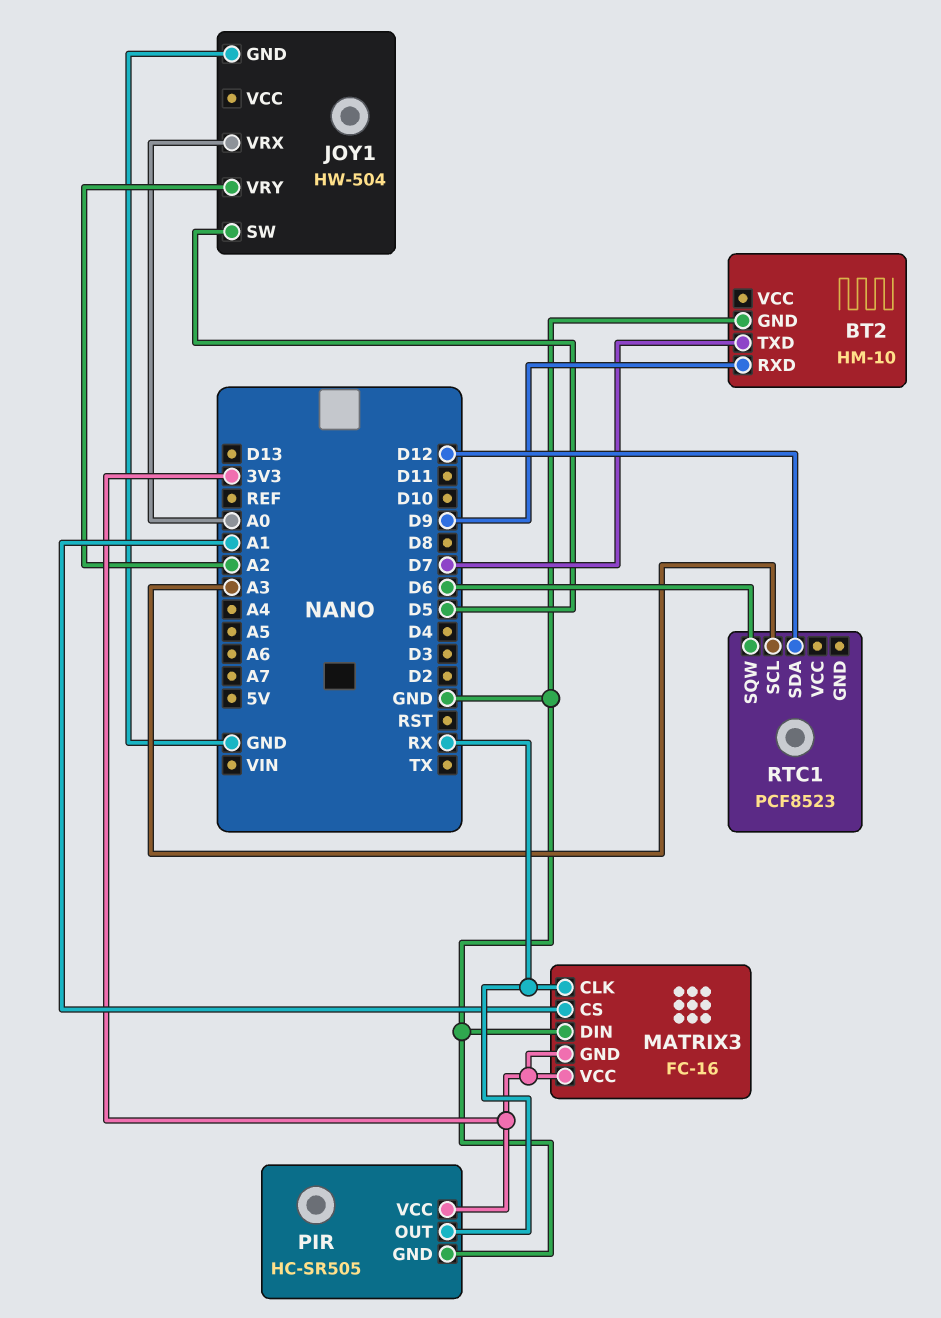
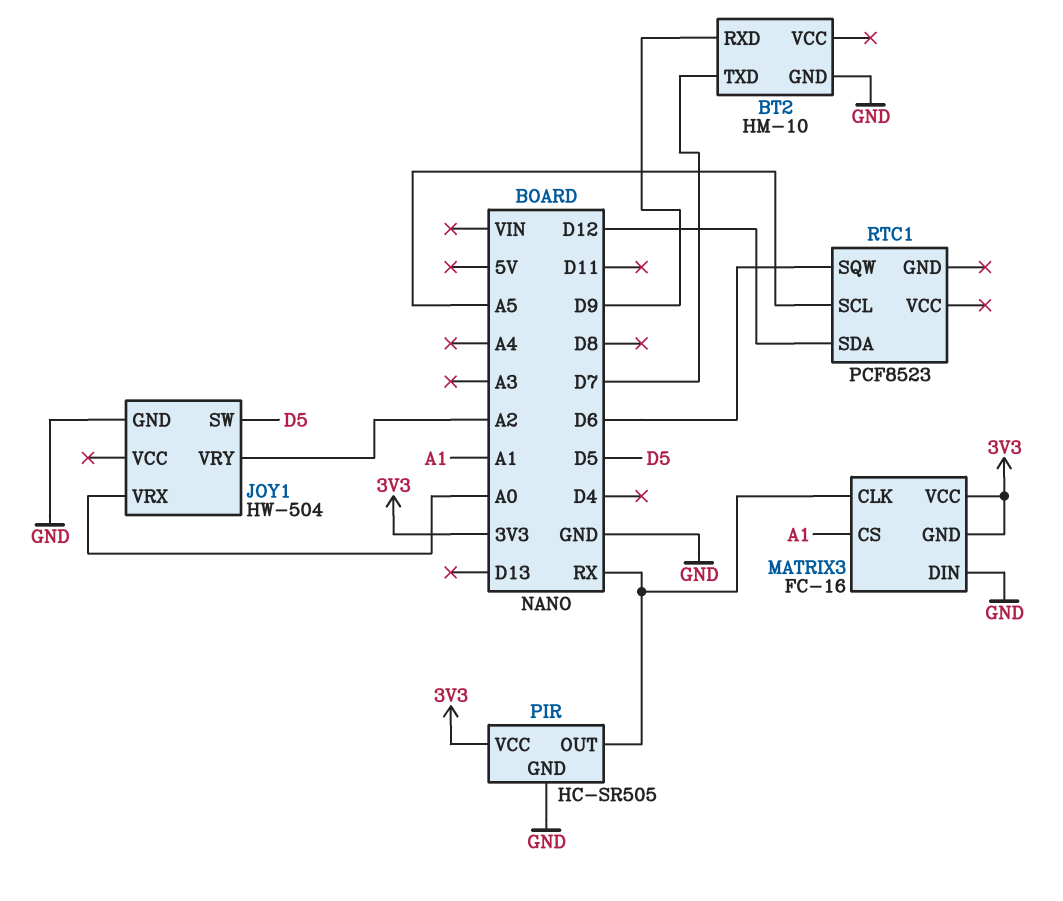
RTC1 pin SCL: A3 -> A5

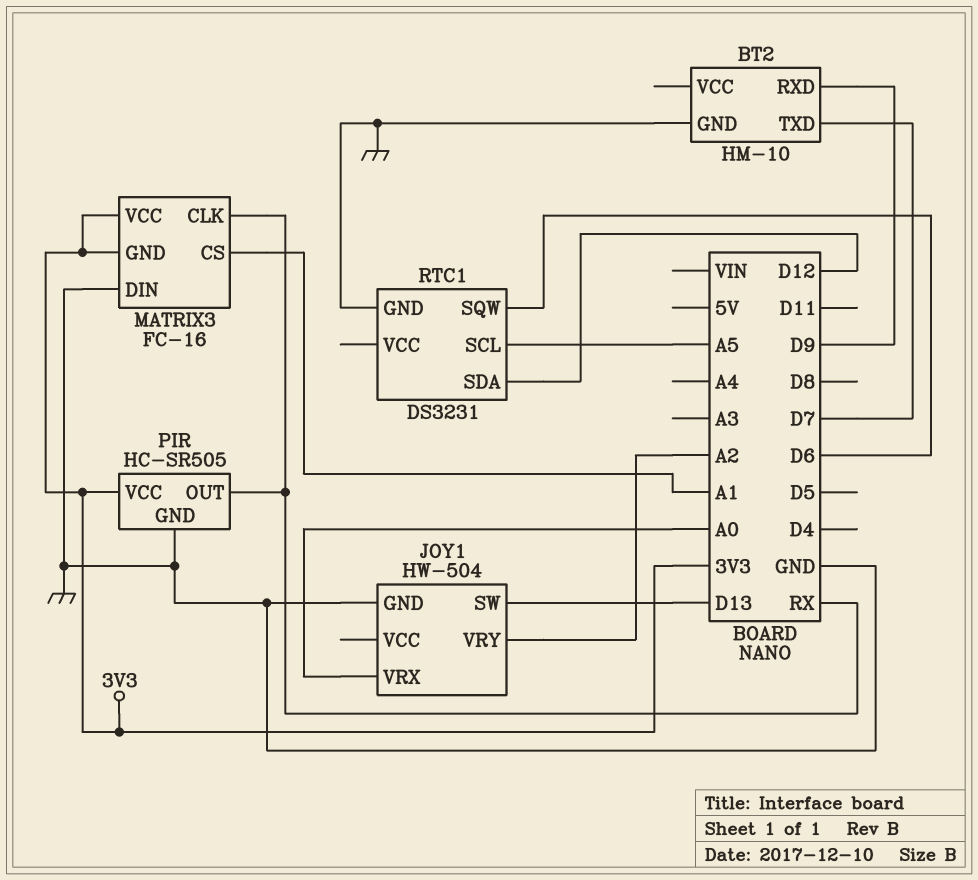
JOY1 pin SW: D5 -> D13
RTC1: PCF8523 -> DS3231
RTC1 pin GND: none -> GND

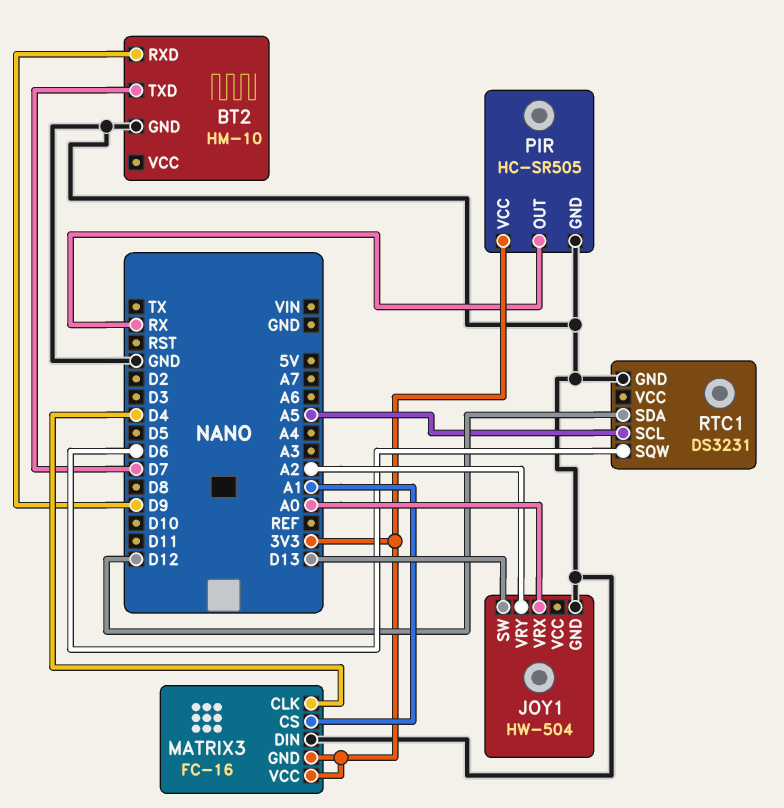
MATRIX3 pin CLK: RX -> D4

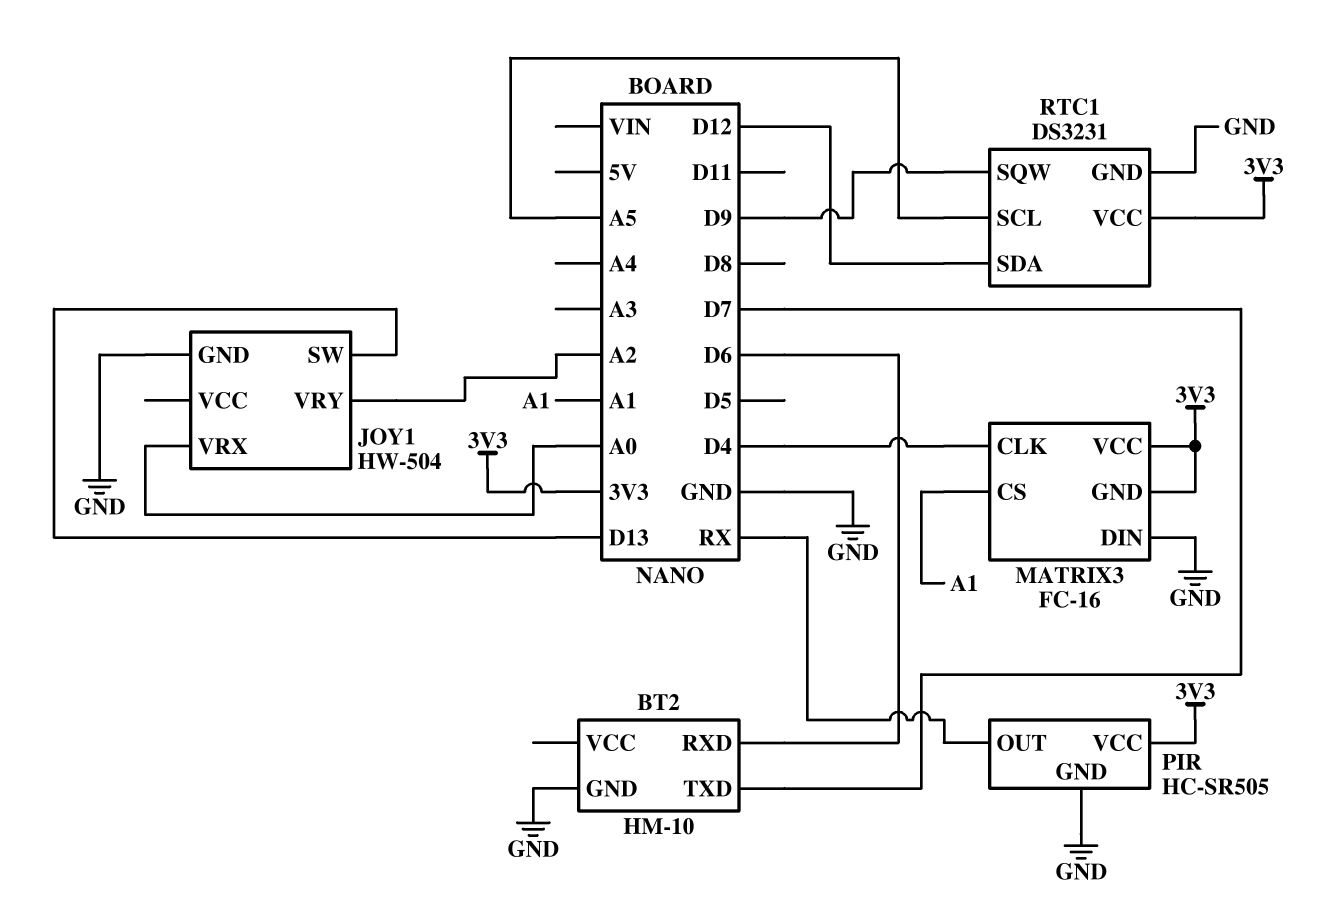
BT2 pin RXD: D9 -> D6
RTC1 pin SQW: D6 -> D9
RTC1 pin VCC: none -> 3V3

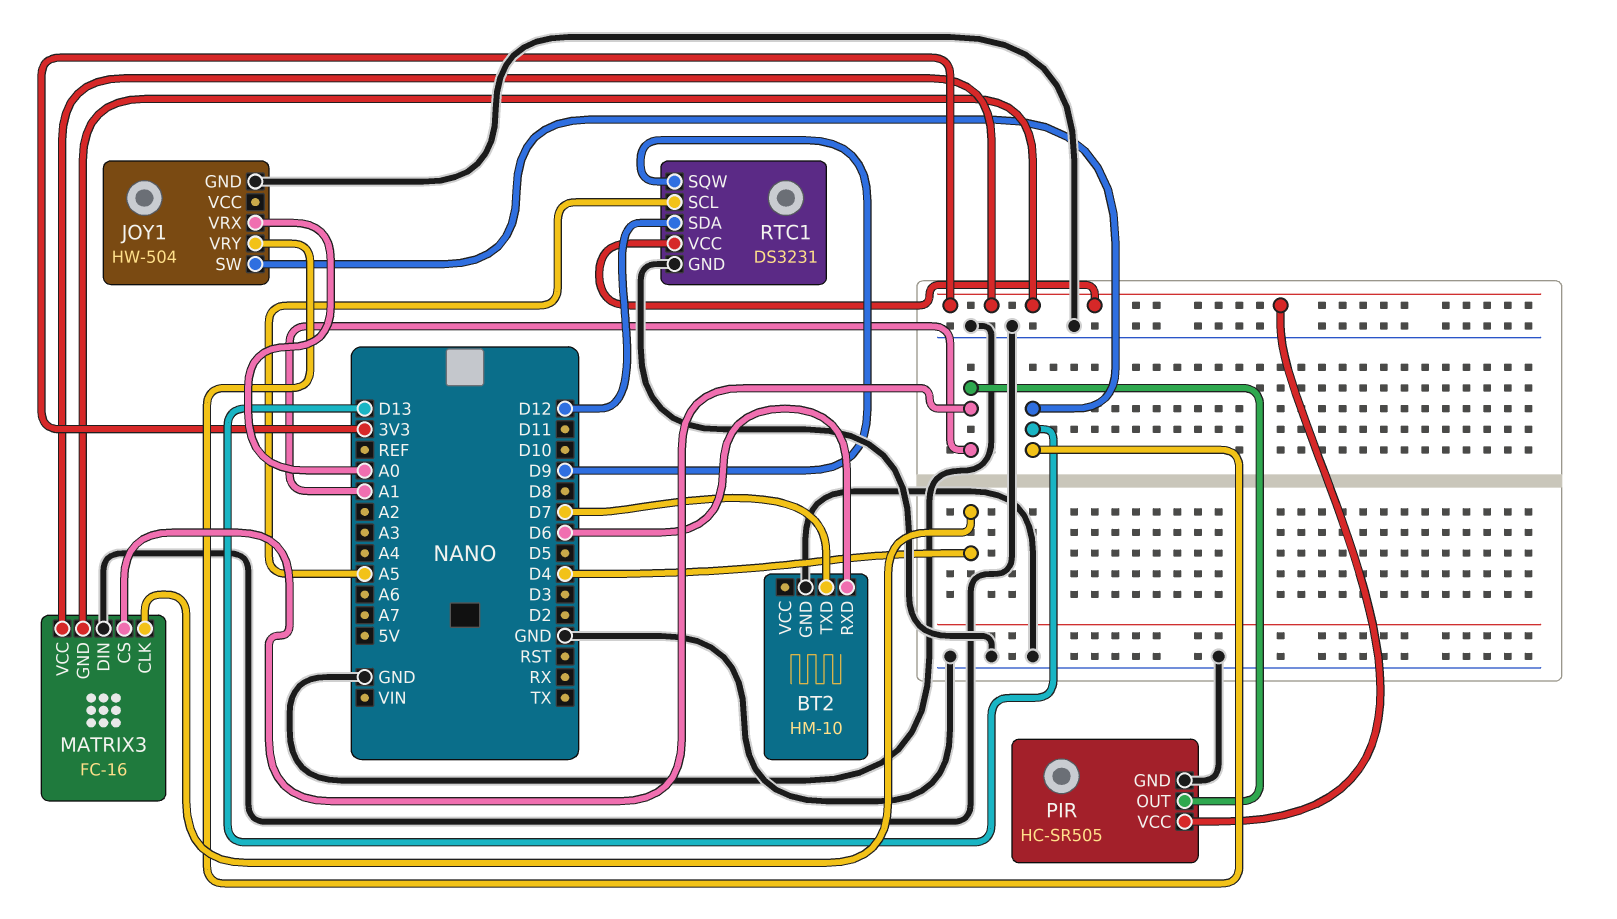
JOY1 pin VRY: A2 -> D13
PIR pin OUT: RX -> A1

